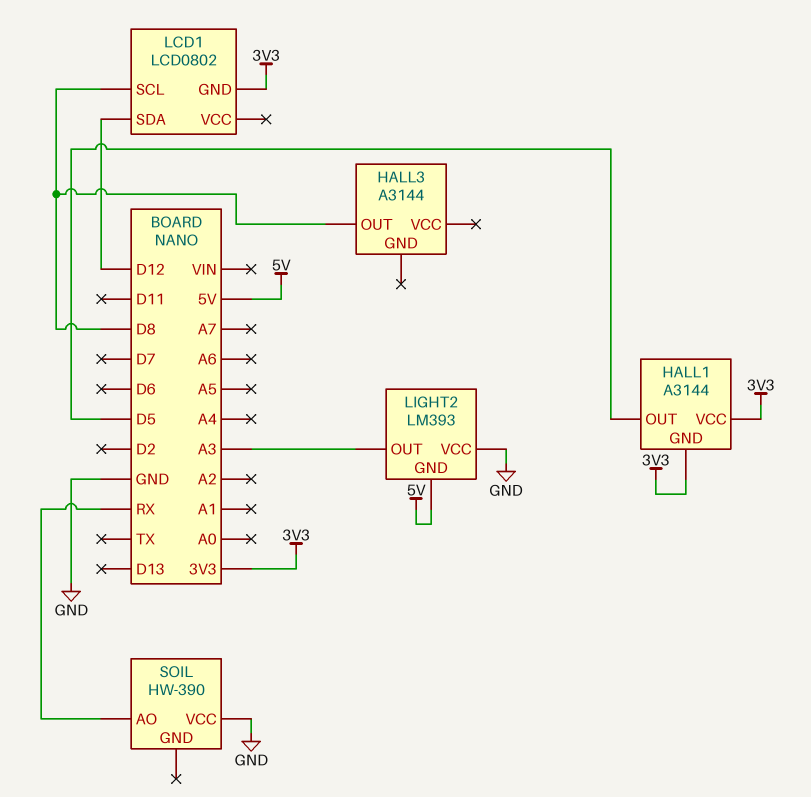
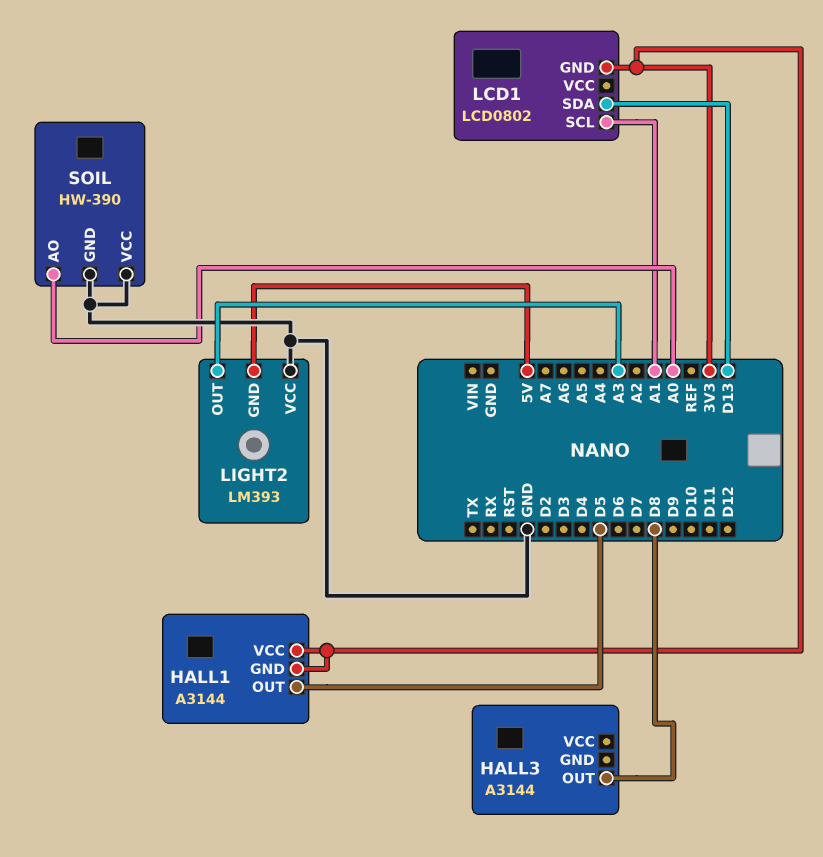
LCD1 pin SCL: D8 -> A1
LCD1 pin SDA: D12 -> D13
SOIL pin AO: RX -> A0
SOIL pin GND: none -> GND

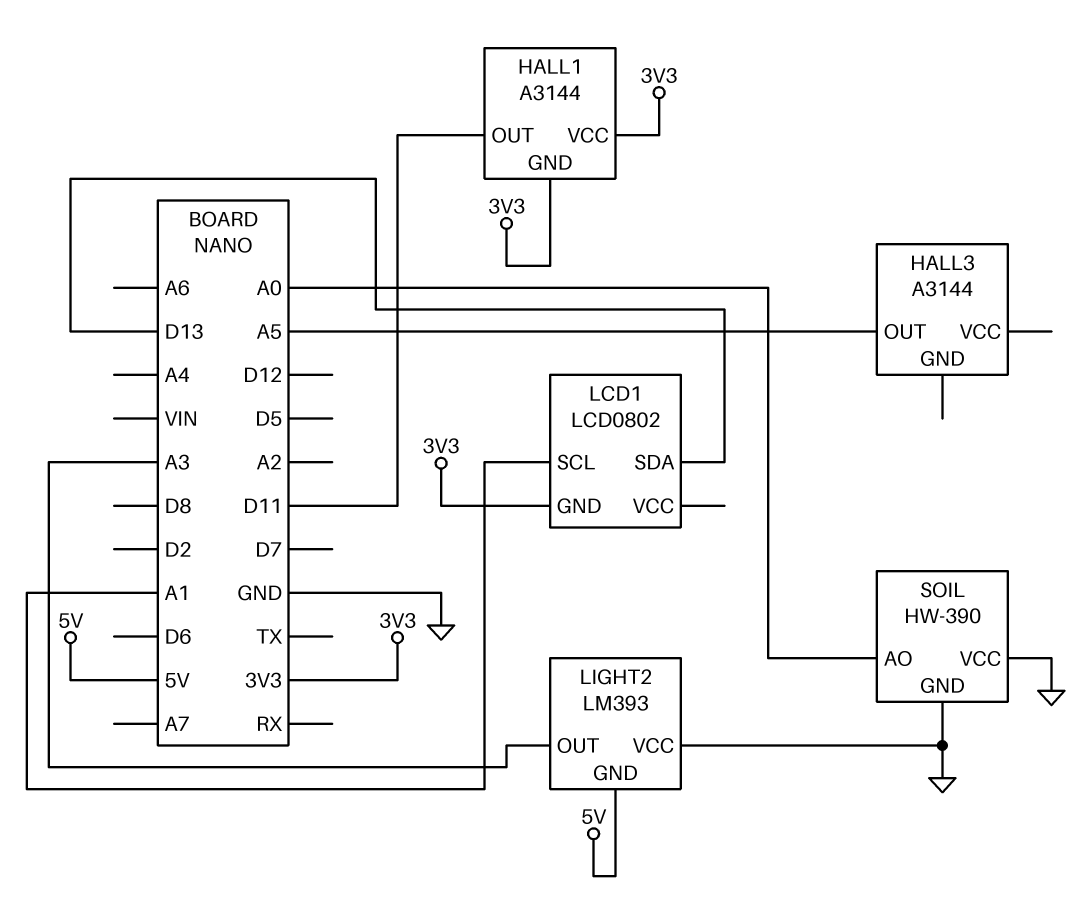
HALL1 pin OUT: D5 -> D11
HALL3 pin OUT: D8 -> A5

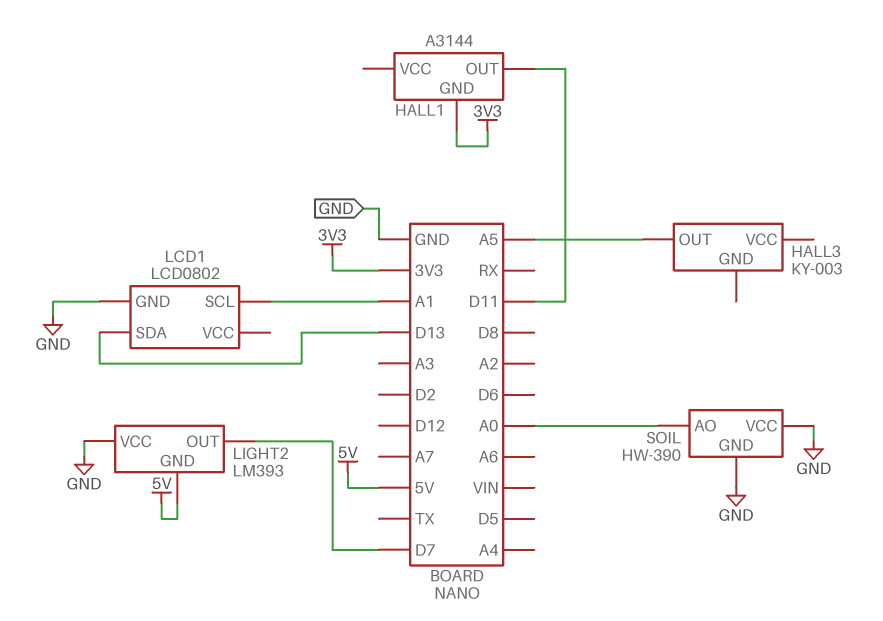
HALL1 pin VCC: 3V3 -> none
HALL3: A3144 -> KY-003
LCD1 pin GND: 3V3 -> GND
LIGHT2 pin OUT: A3 -> D7

